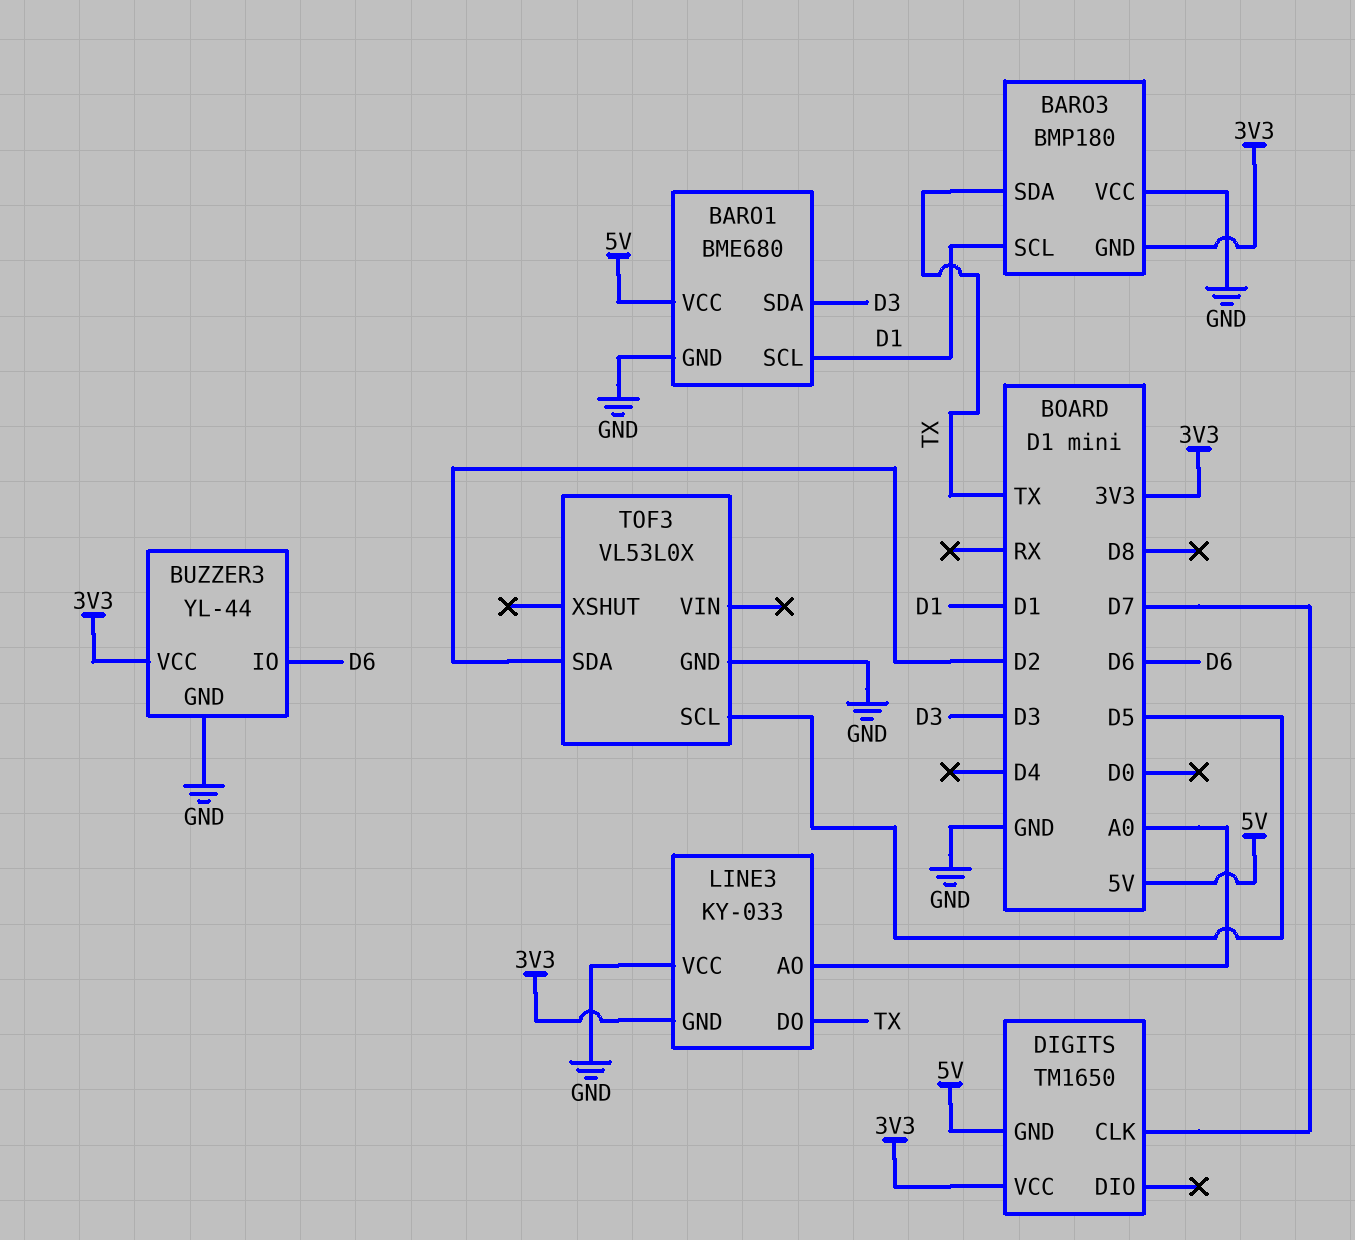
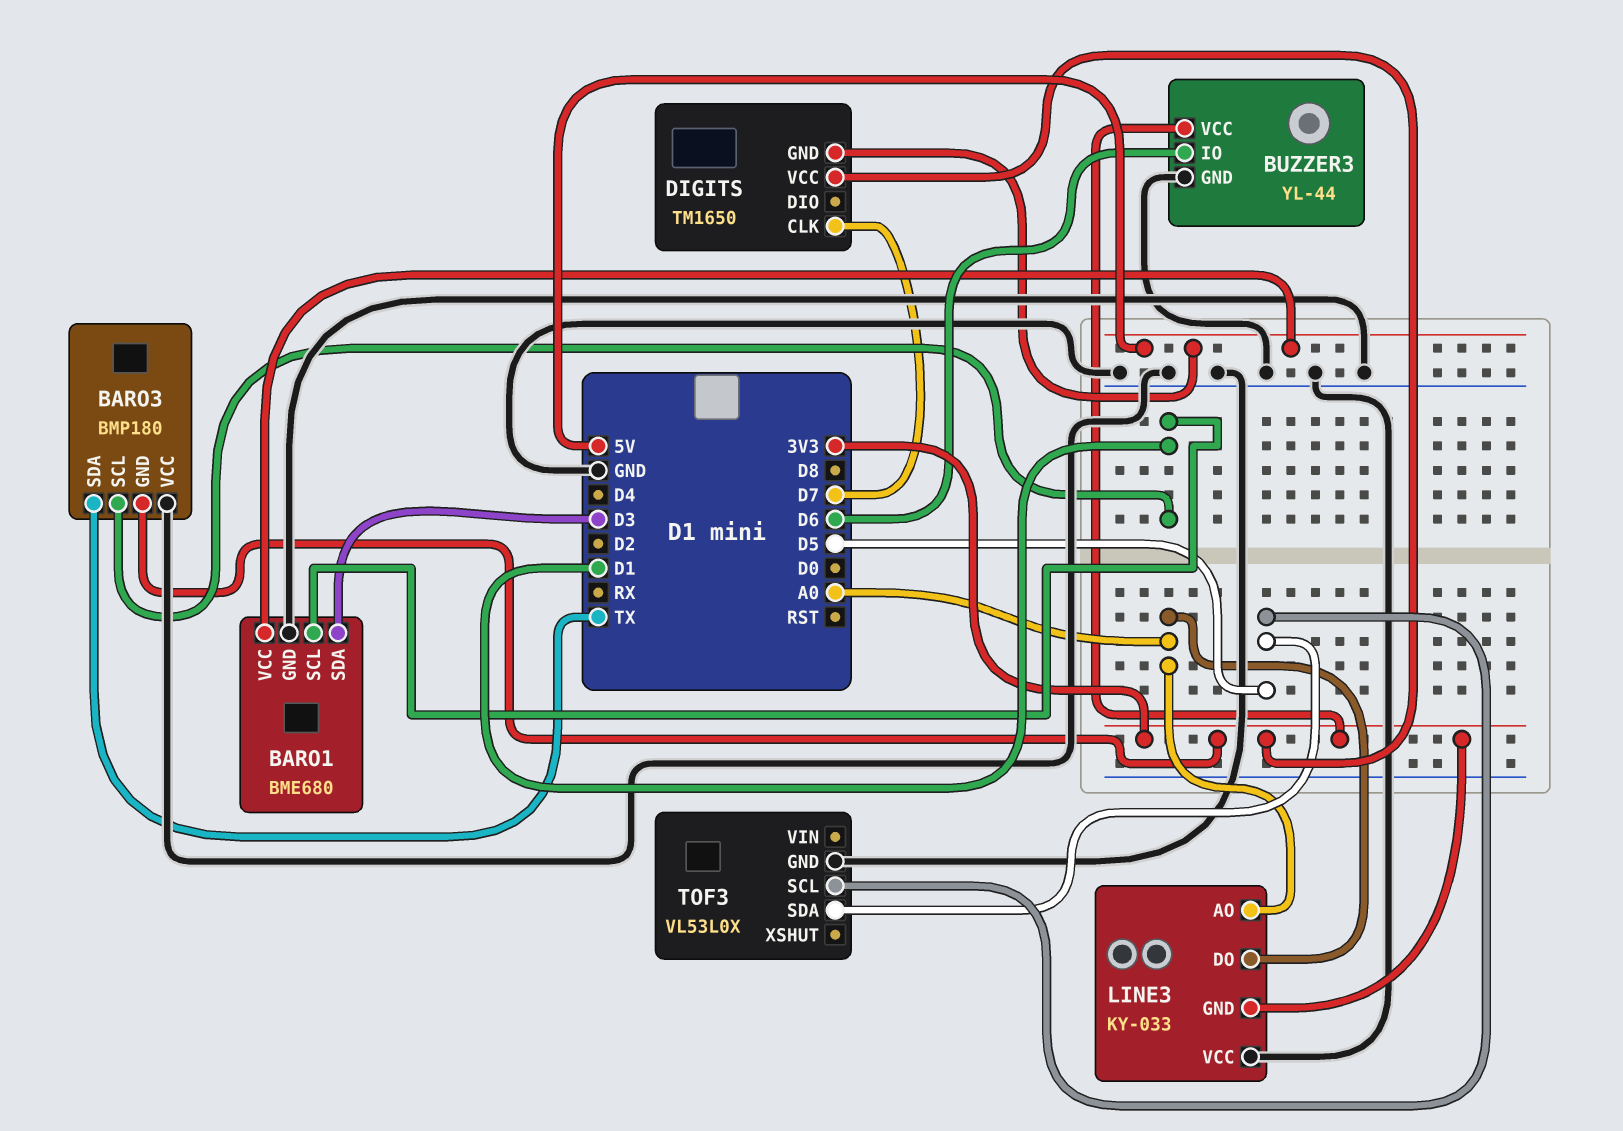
LINE3 pin DO: TX -> A0
TOF3 pin SDA: D2 -> D5

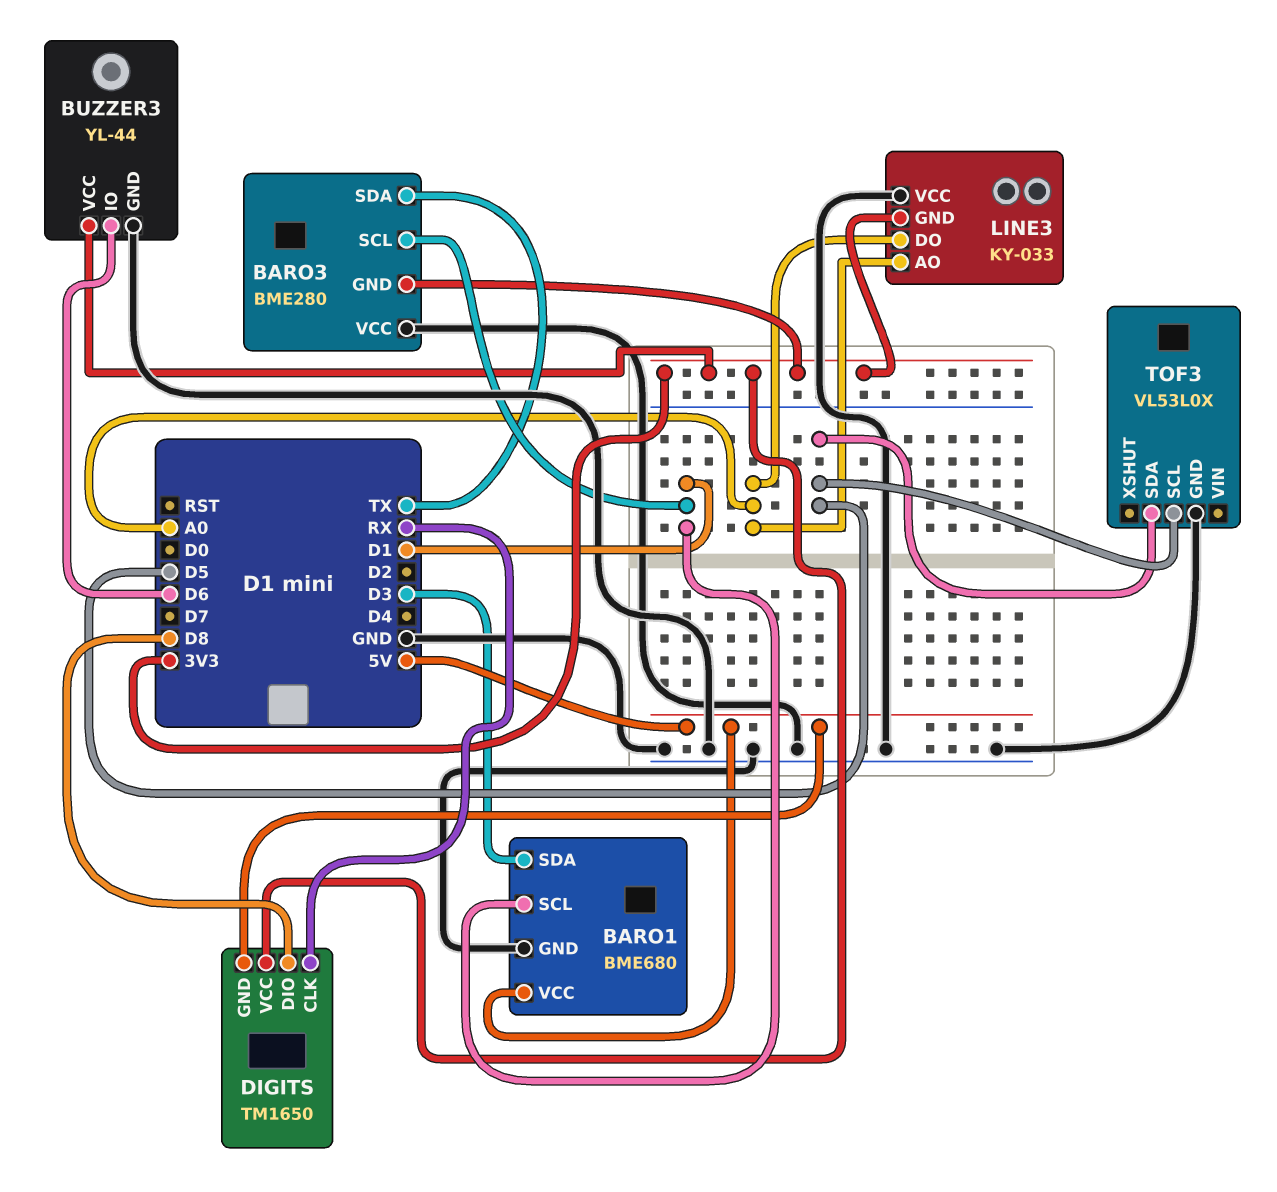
BARO3: BMP180 -> BME280
DIGITS pin CLK: D7 -> RX
DIGITS pin DIO: none -> D8

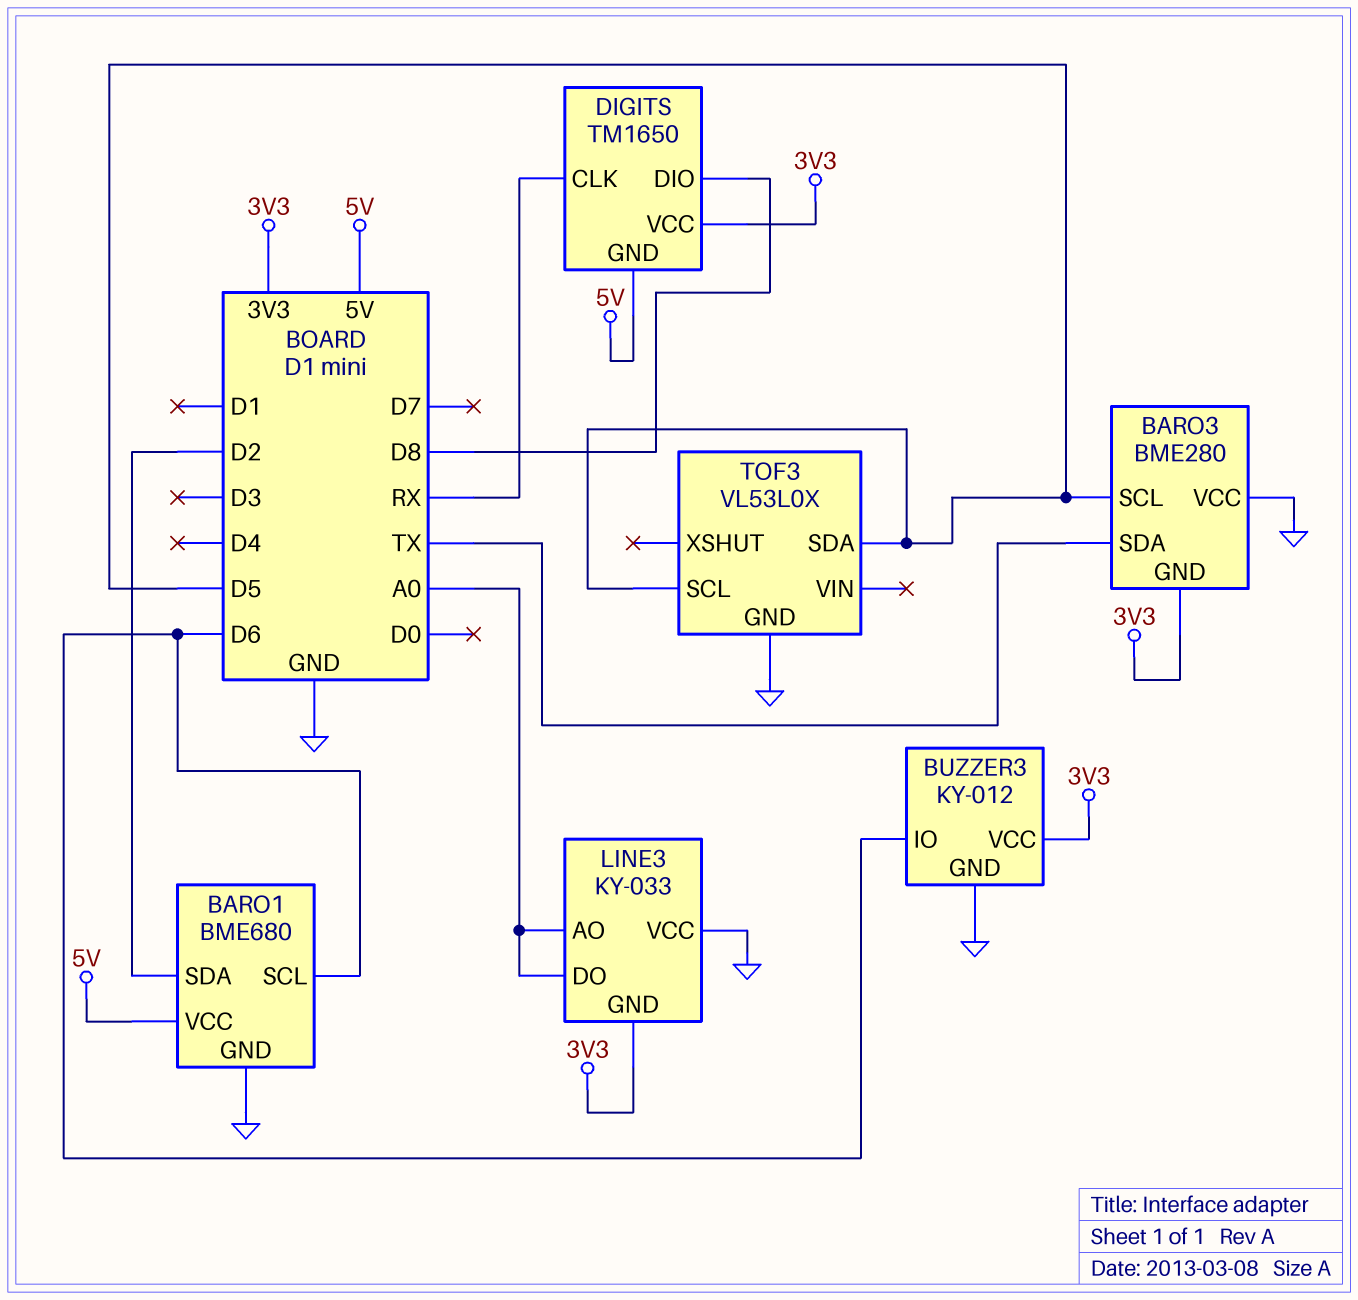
BARO1 pin SCL: D1 -> D6
BARO1 pin SDA: D3 -> D2
BARO3 pin SCL: D1 -> D5
BUZZER3: YL-44 -> KY-012

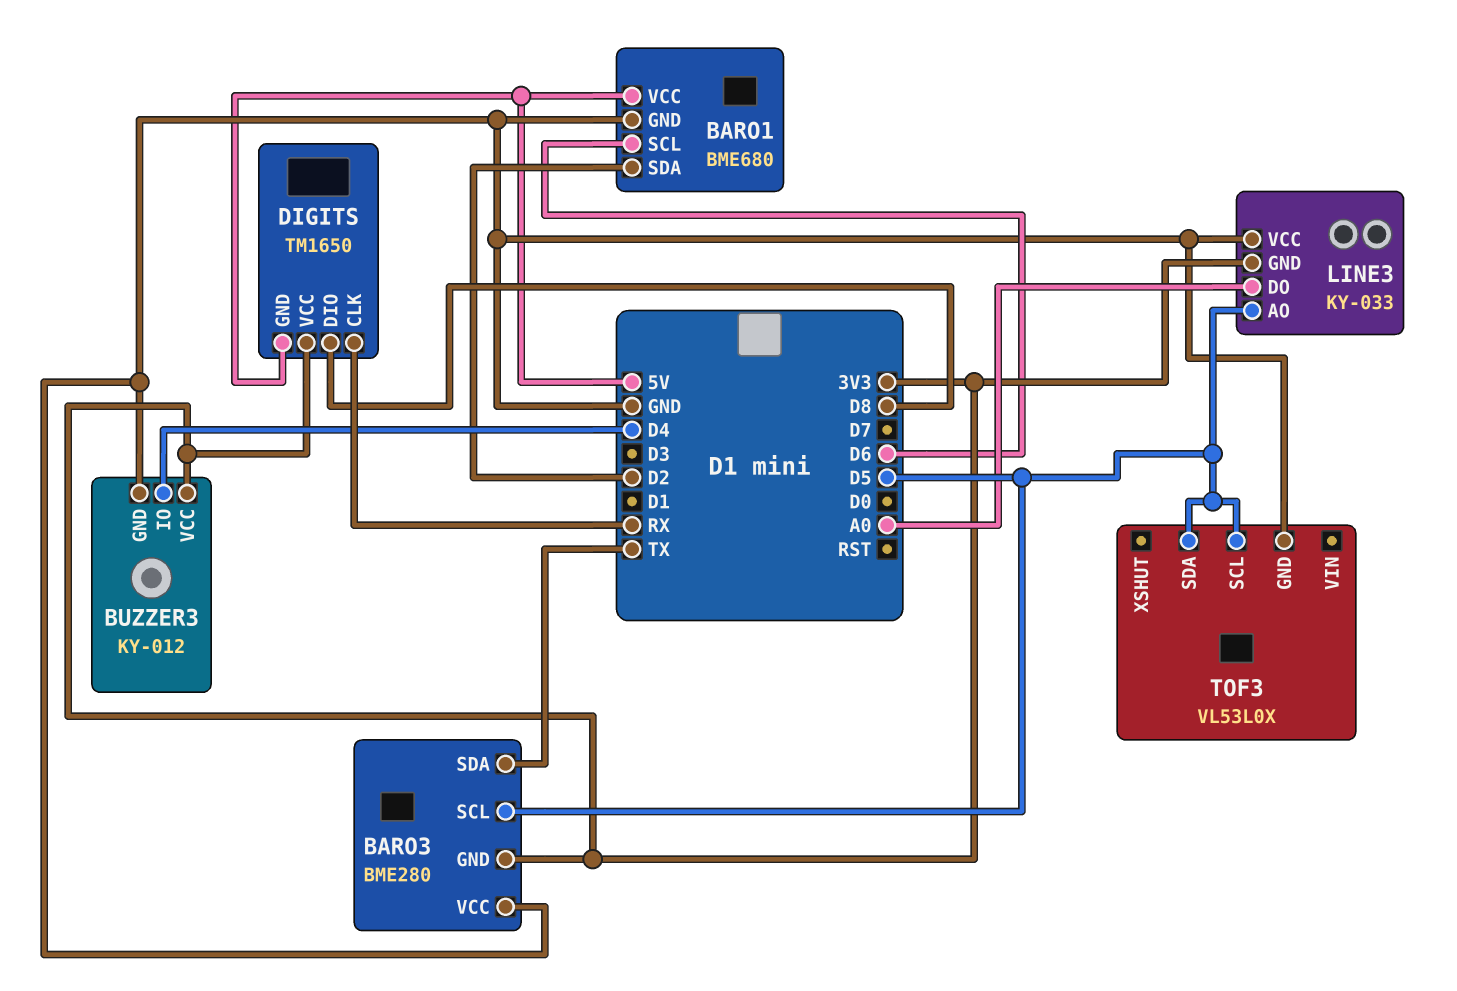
BUZZER3 pin IO: D6 -> D4
LINE3 pin AO: A0 -> D5

